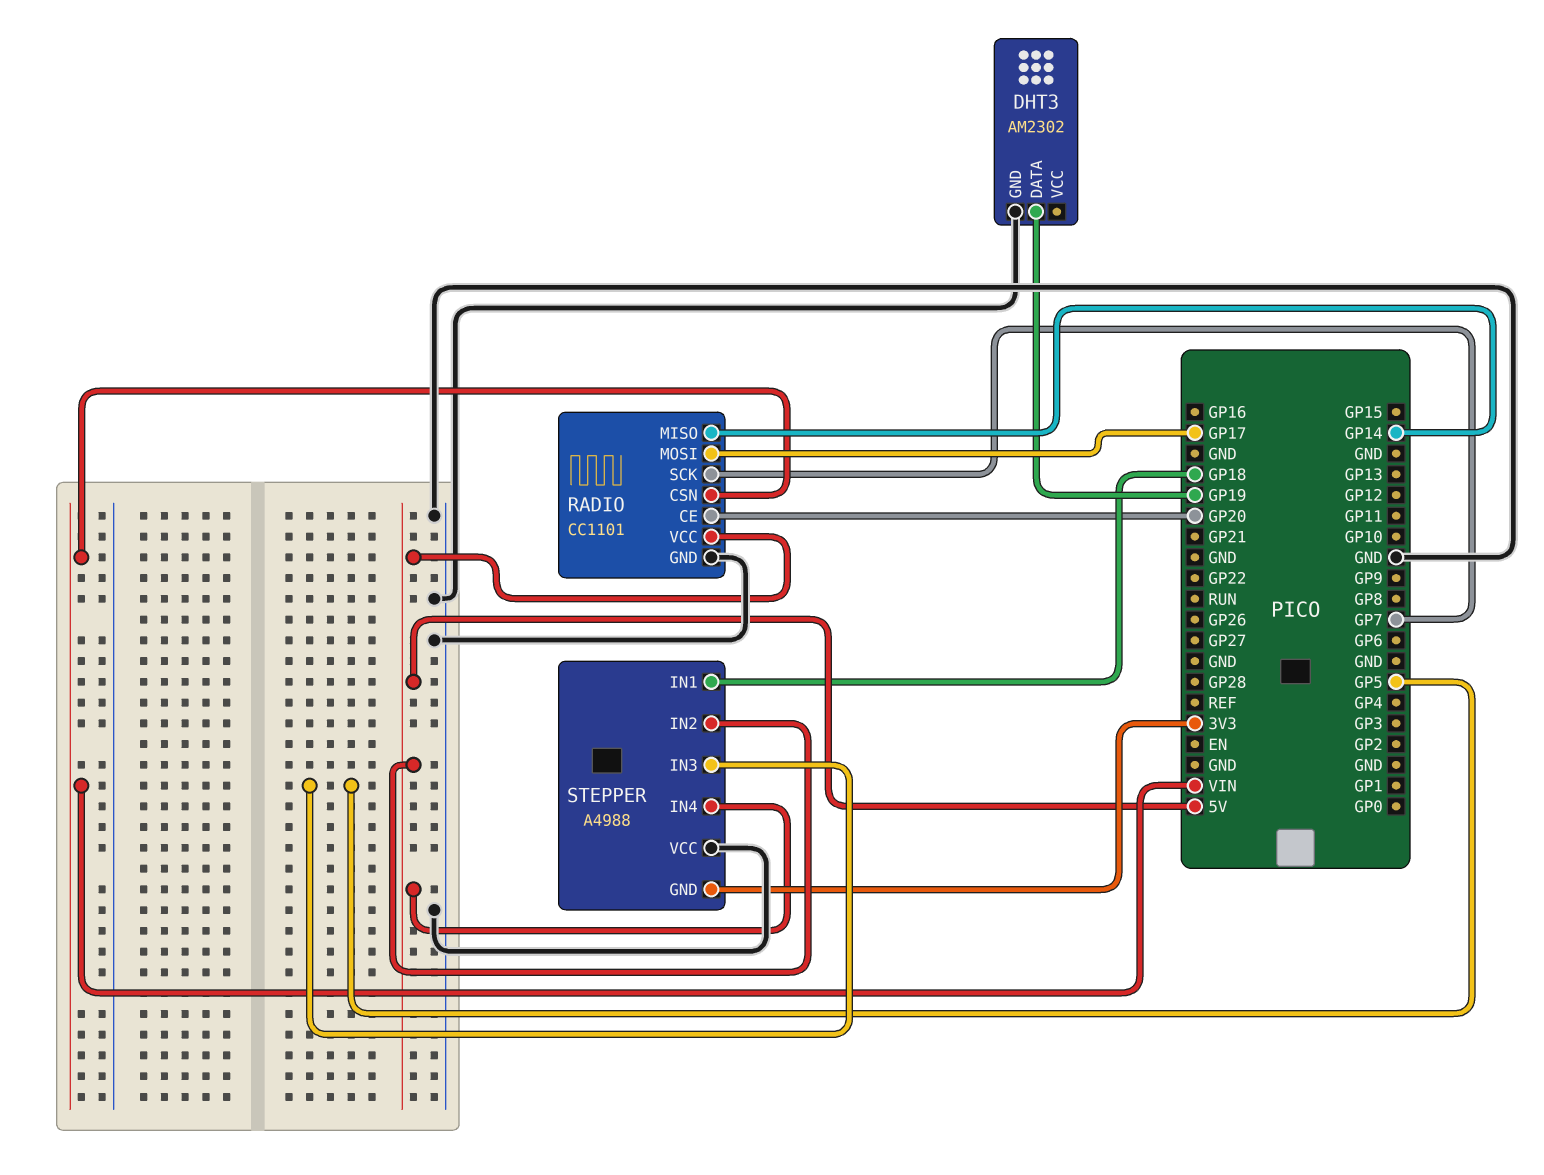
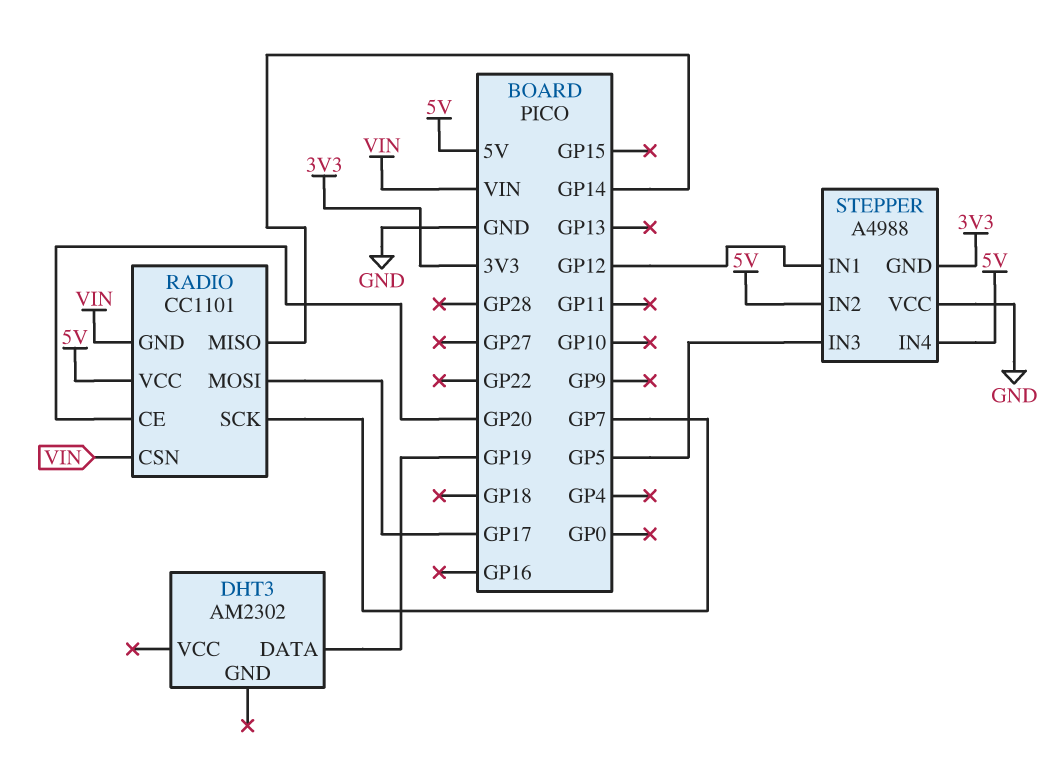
DHT3 pin GND: GND -> none
RADIO pin GND: GND -> VIN
STEPPER pin IN1: GP18 -> GP12

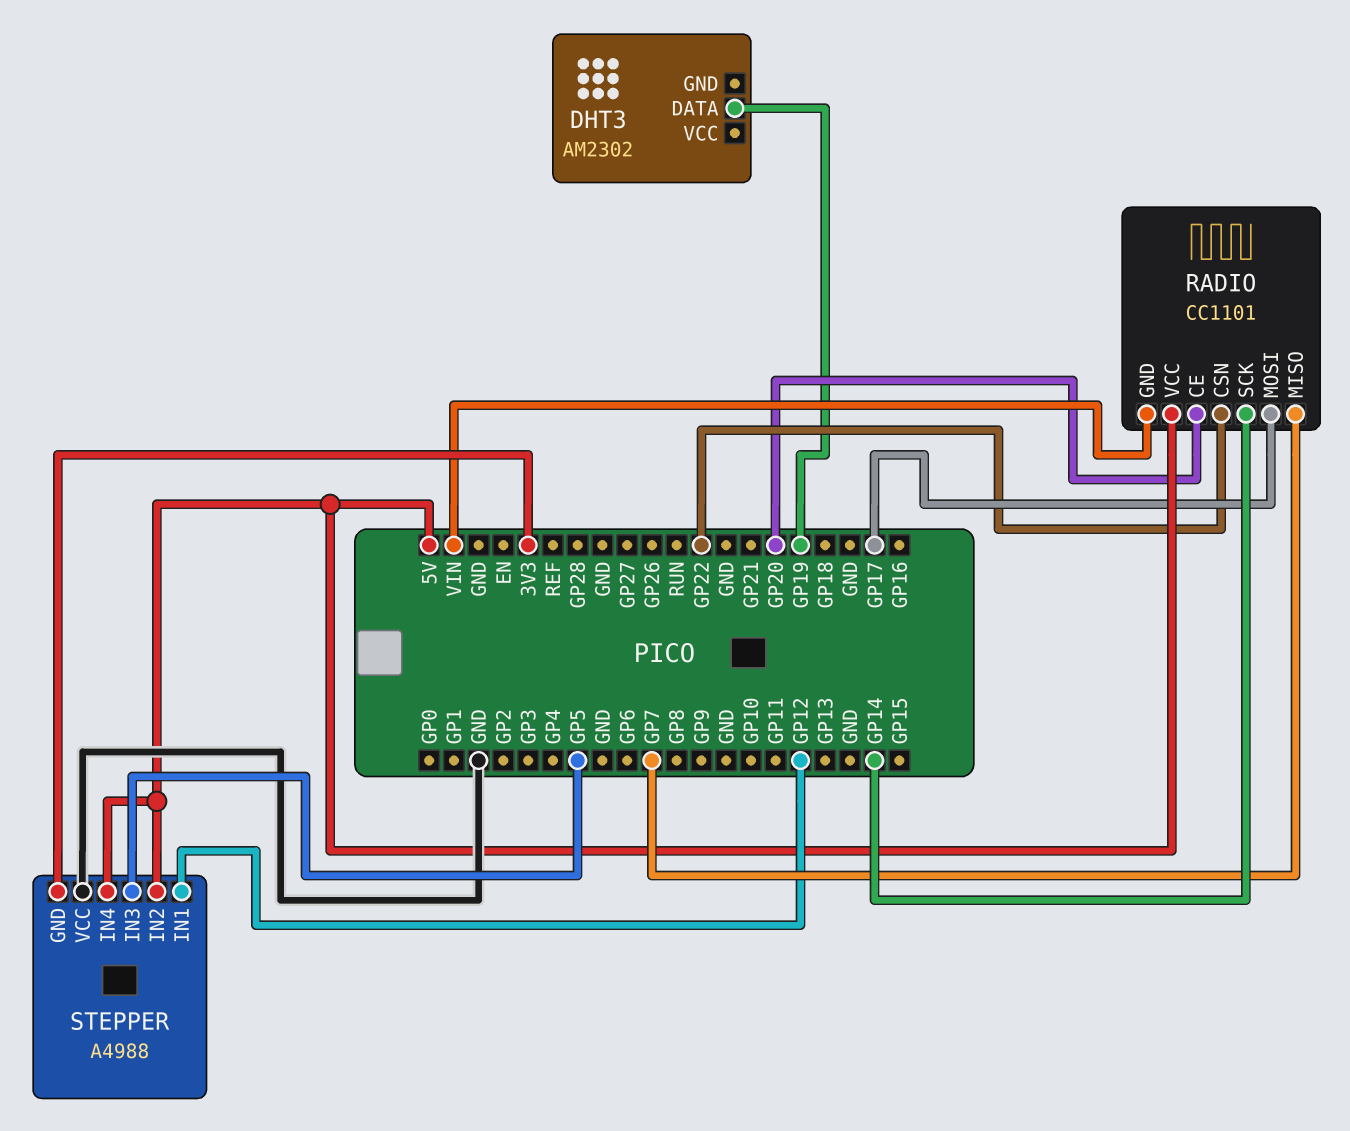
RADIO pin CSN: VIN -> GP22
RADIO pin MISO: GP14 -> GP7
RADIO pin SCK: GP7 -> GP14

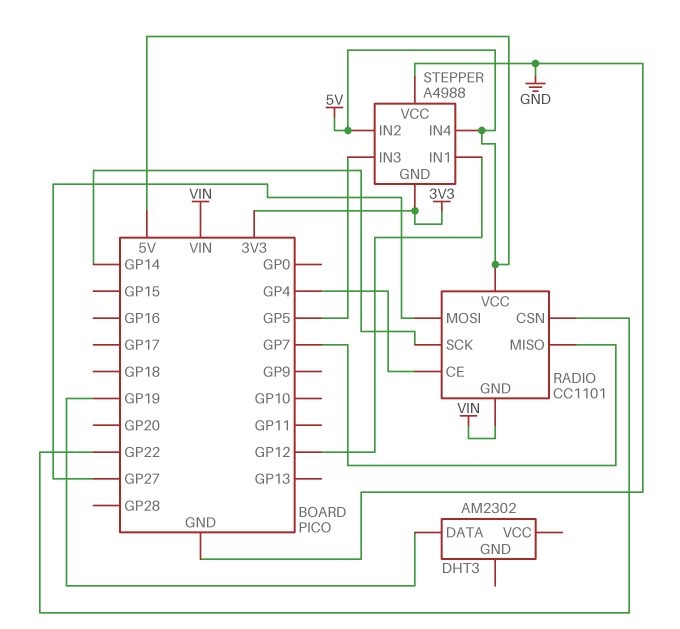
RADIO pin CE: GP20 -> GP4
RADIO pin MOSI: GP17 -> GP27

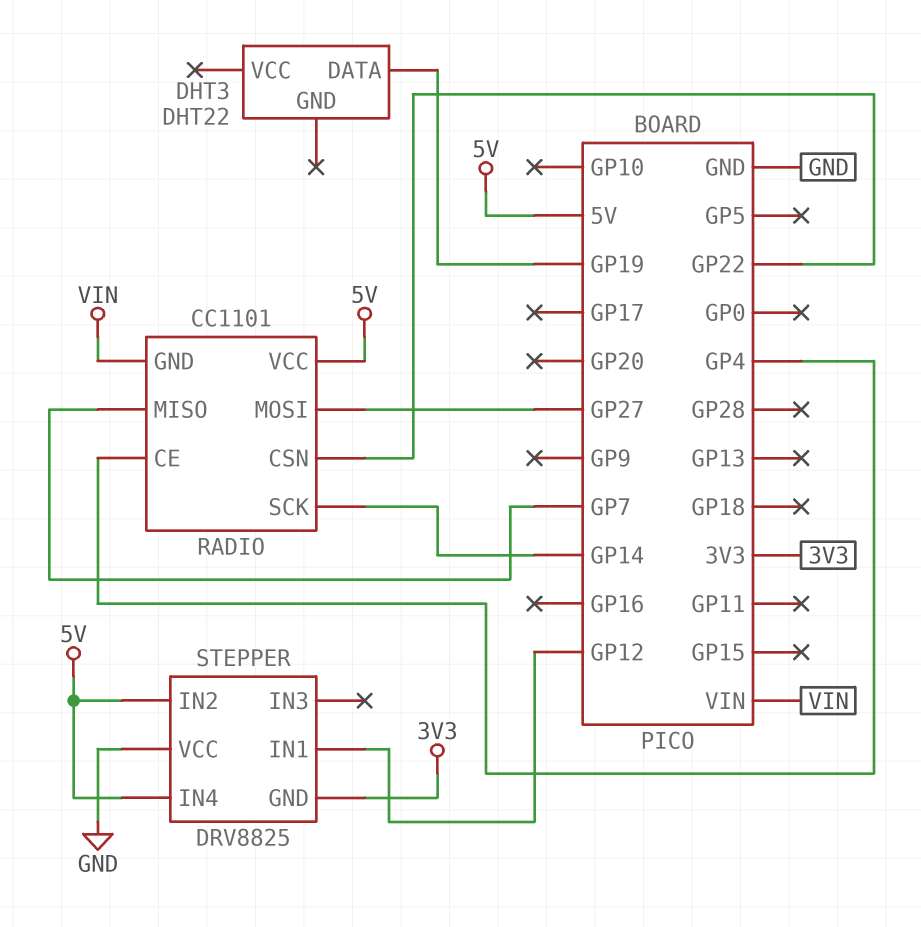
DHT3: AM2302 -> DHT22
STEPPER: A4988 -> DRV8825
STEPPER pin IN3: GP5 -> none

